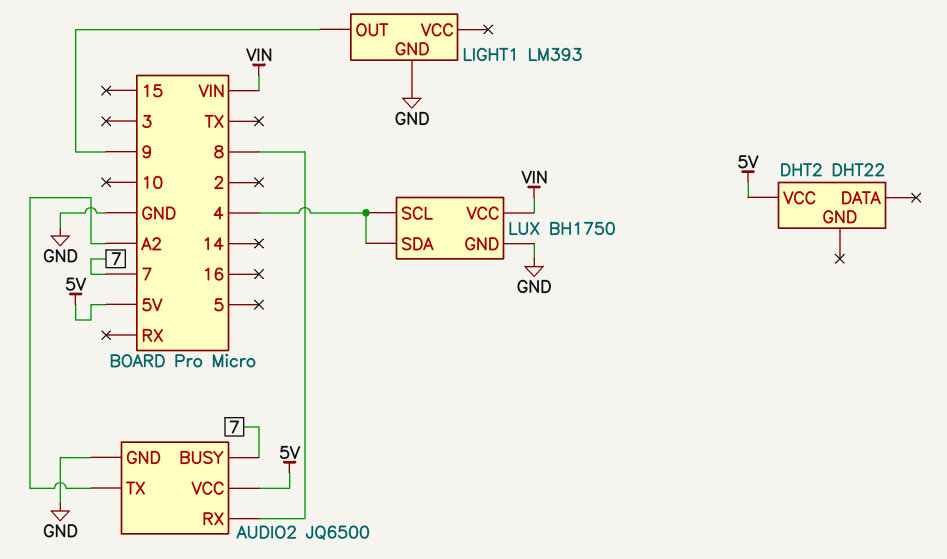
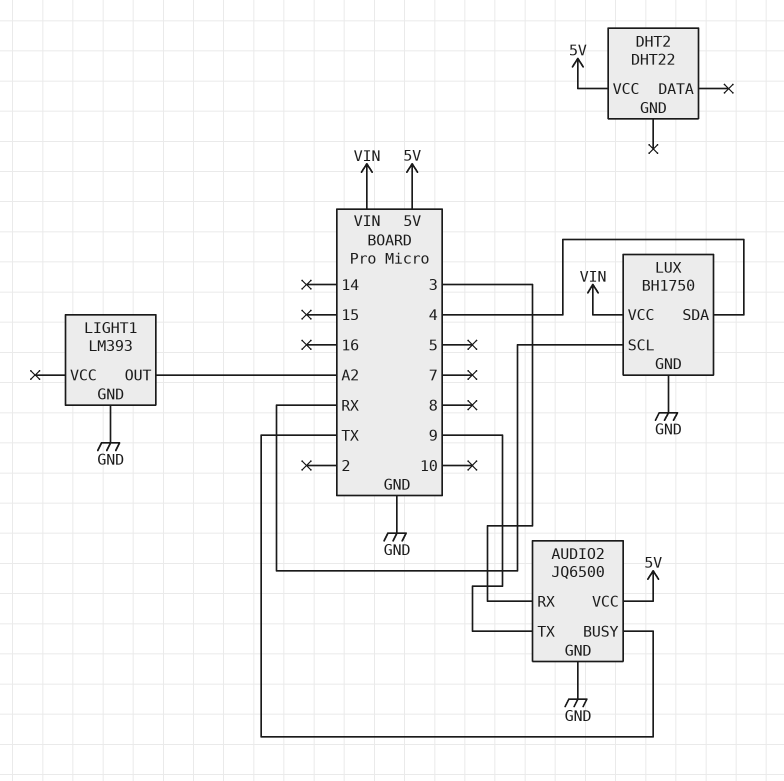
AUDIO2 pin BUSY: 7 -> TX
AUDIO2 pin RX: 8 -> 3
AUDIO2 pin TX: A2 -> 9
LIGHT1 pin OUT: 9 -> A2
LUX pin SCL: 4 -> RX

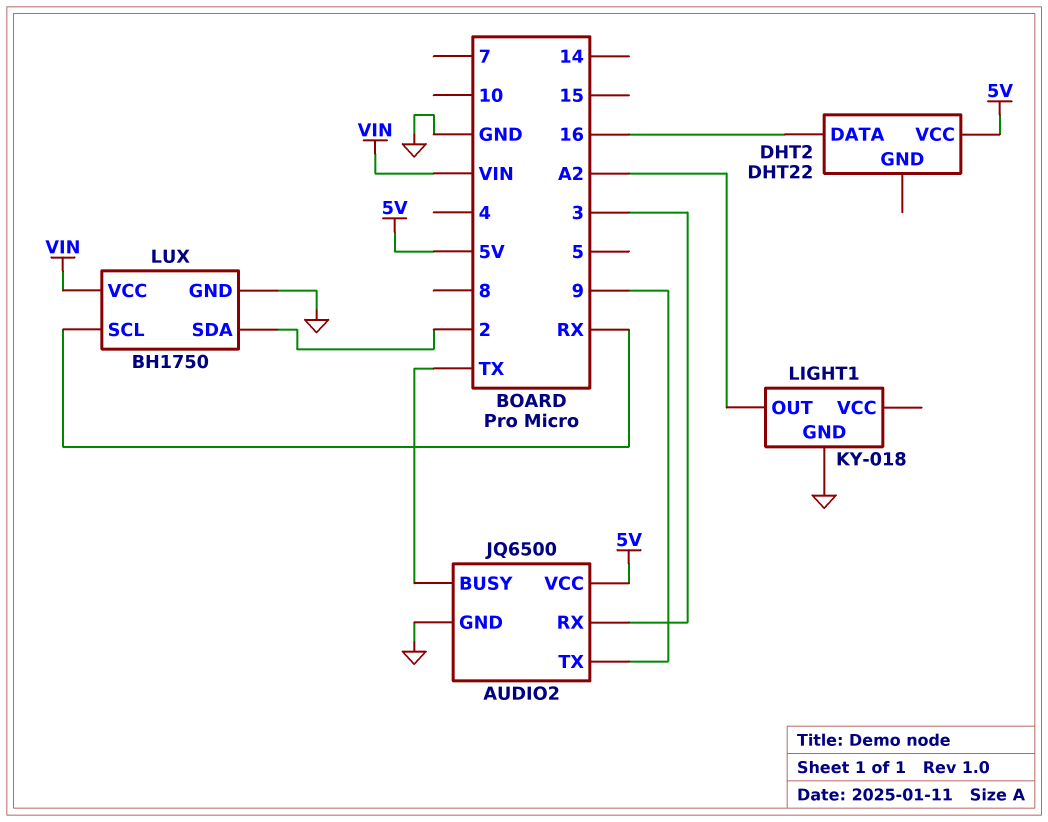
DHT2 pin DATA: none -> 16
LIGHT1: LM393 -> KY-018
LUX pin SDA: 4 -> 2

